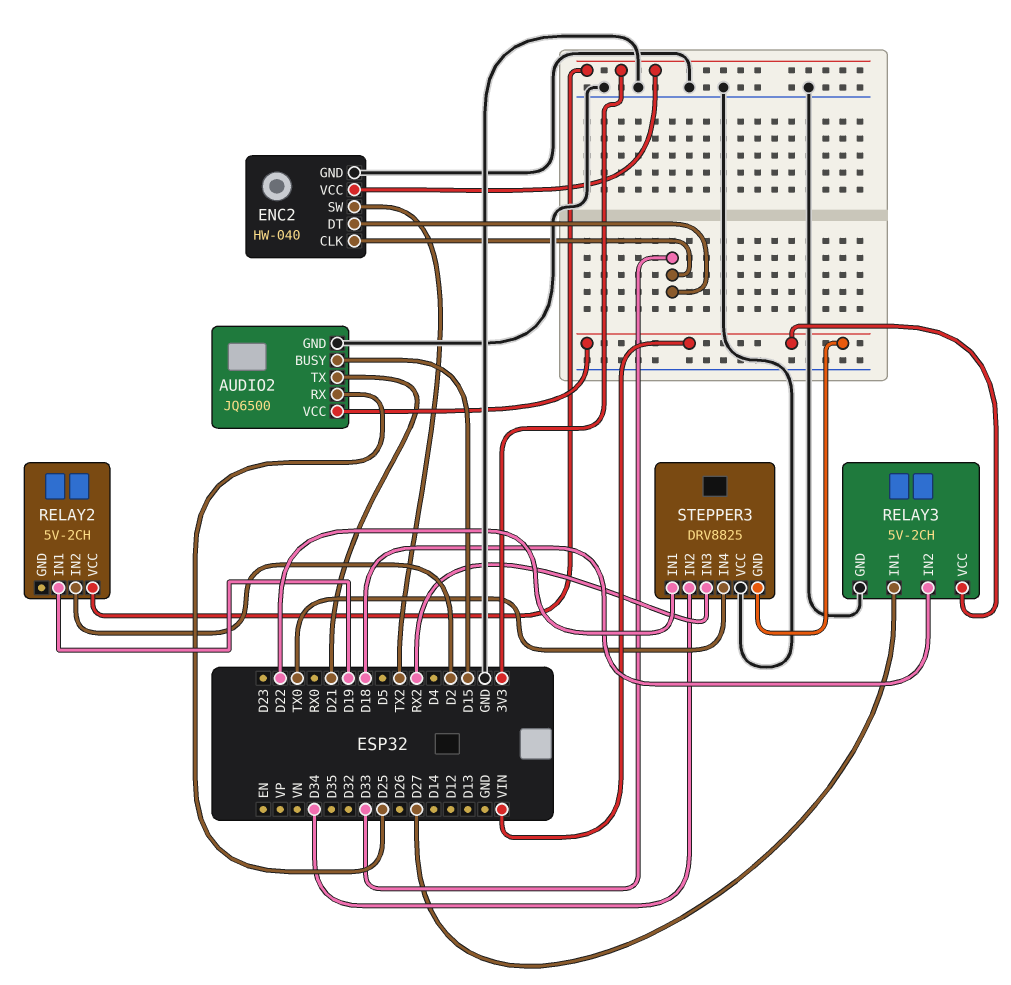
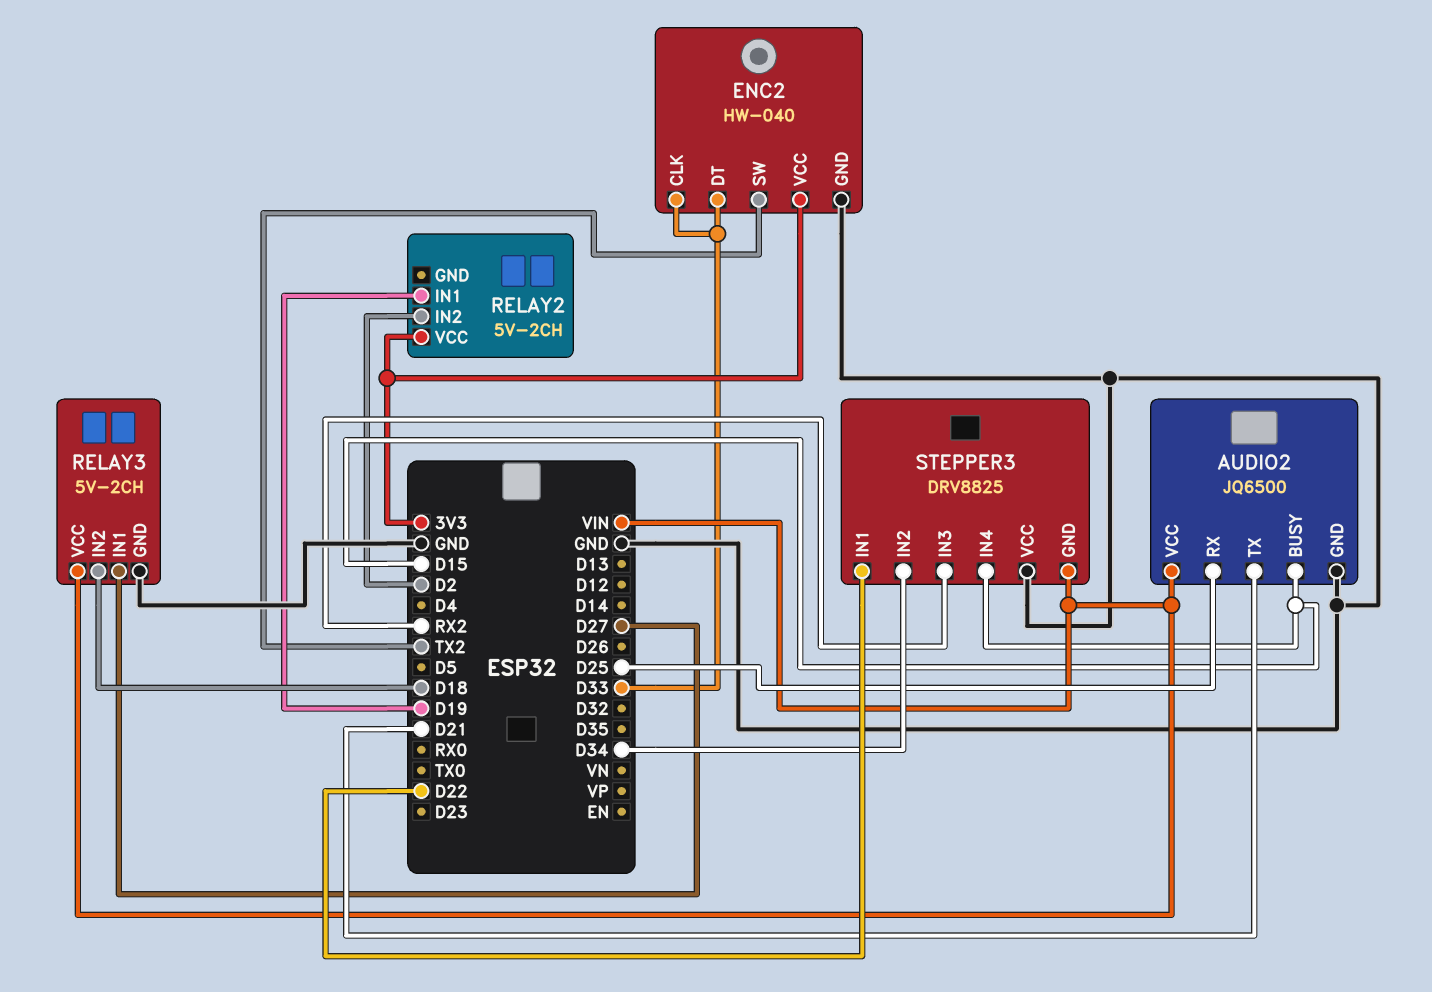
STEPPER3 pin IN4: TX0 -> D15

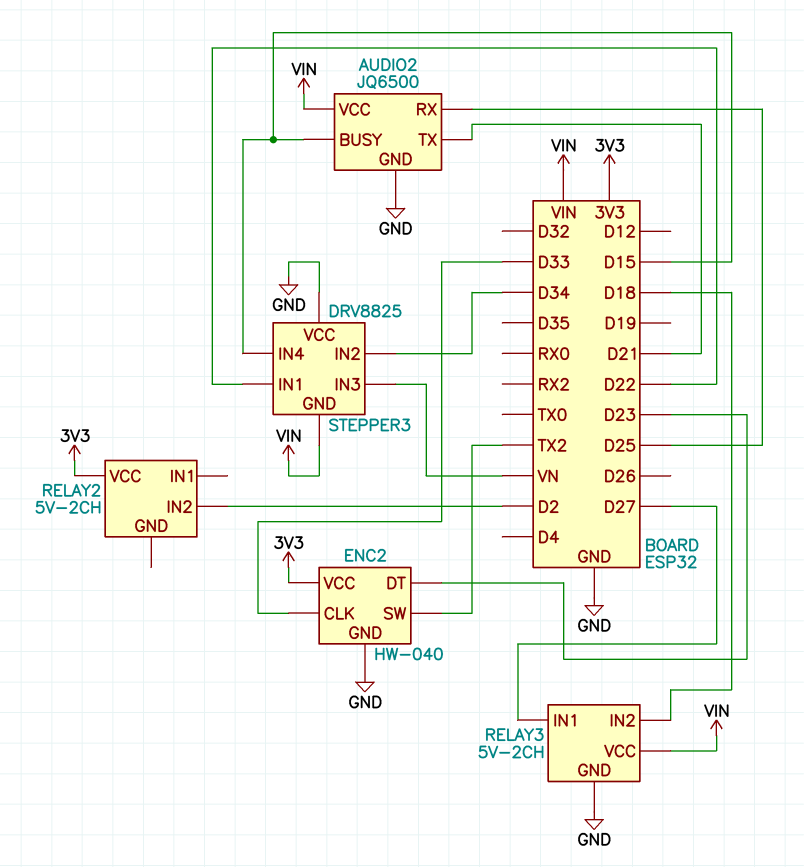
ENC2 pin DT: D33 -> D23
RELAY2 pin IN1: D19 -> none
STEPPER3 pin IN3: RX2 -> VN

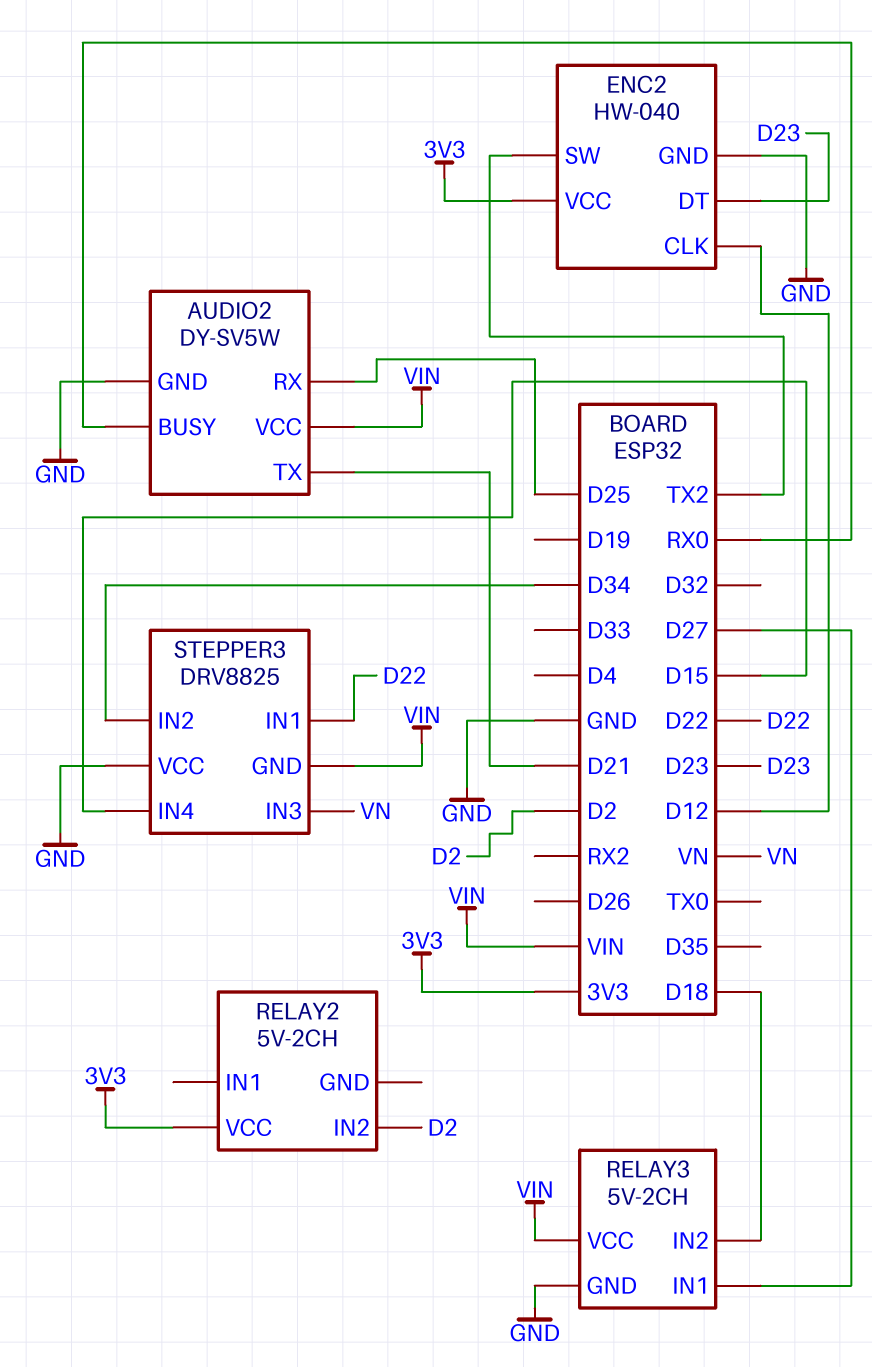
AUDIO2: JQ6500 -> DY-SV5W
AUDIO2 pin BUSY: D15 -> RX0
ENC2 pin CLK: D33 -> D12

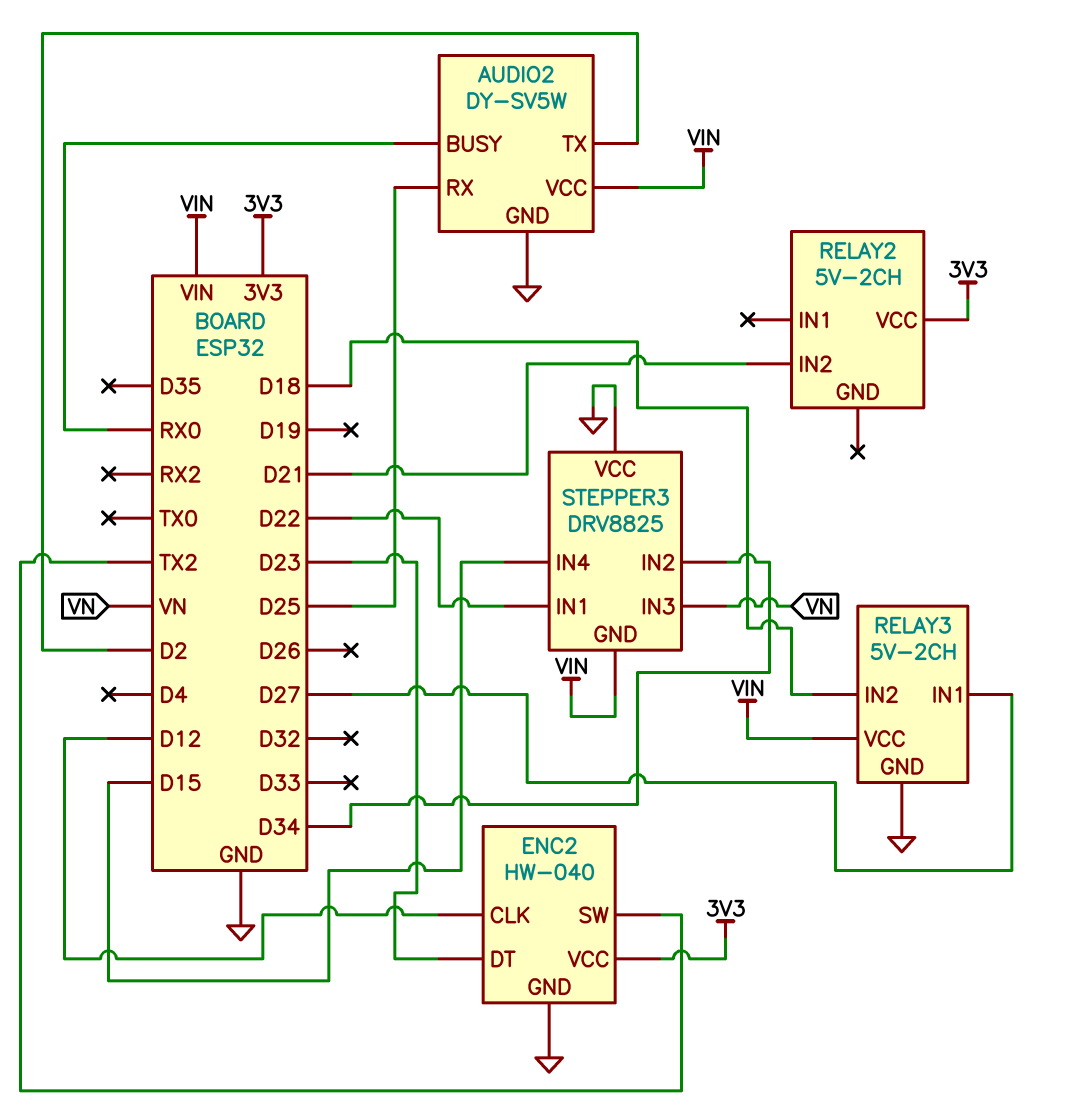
AUDIO2 pin TX: D21 -> D2
RELAY2 pin IN2: D2 -> D21

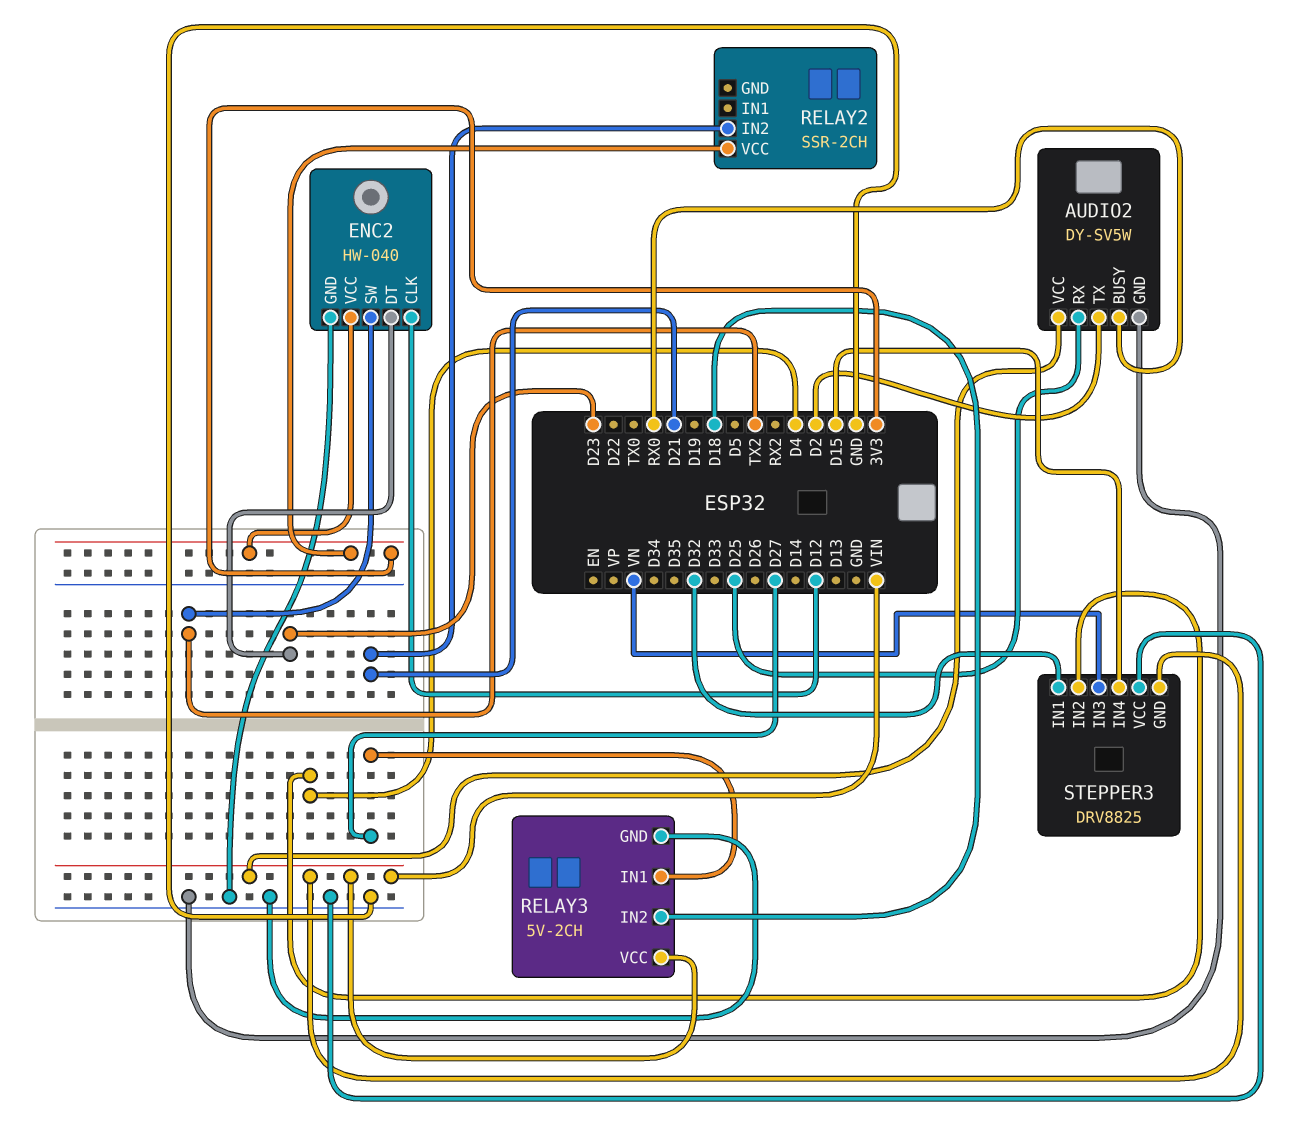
RELAY2: 5V-2CH -> SSR-2CH
STEPPER3 pin IN1: D22 -> D32
STEPPER3 pin IN2: D34 -> D4

